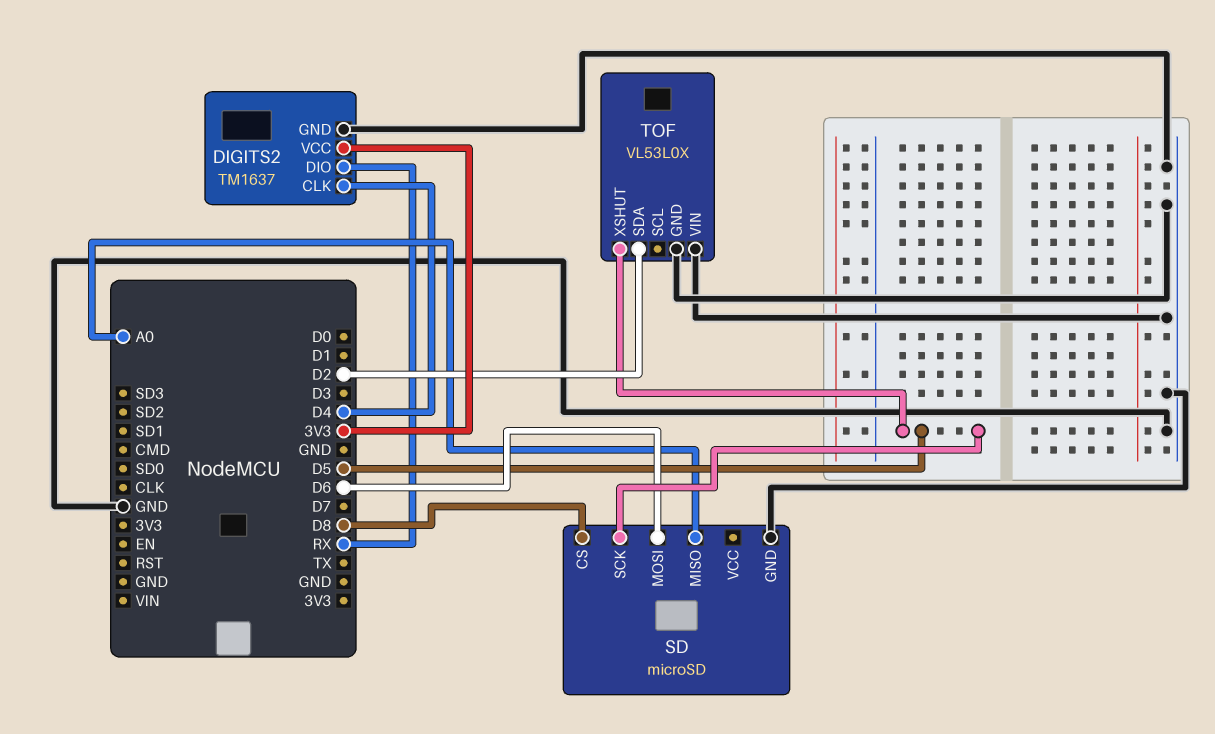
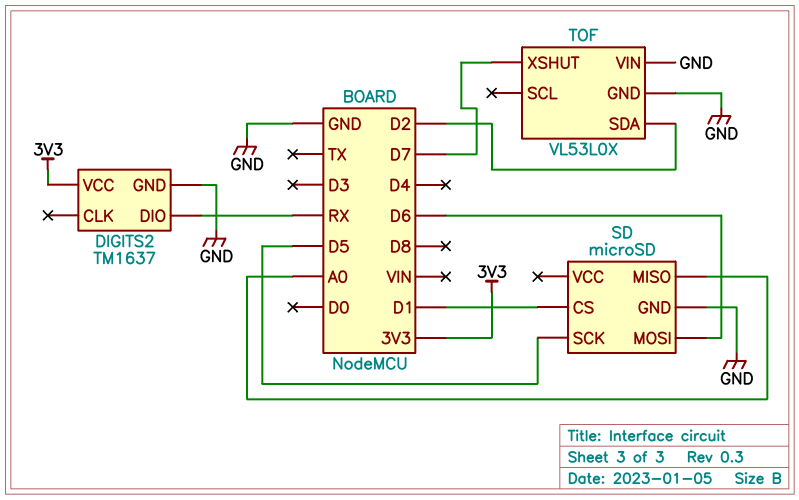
DIGITS2 pin CLK: D4 -> none
SD pin CS: D8 -> D1
TOF pin XSHUT: D5 -> D7

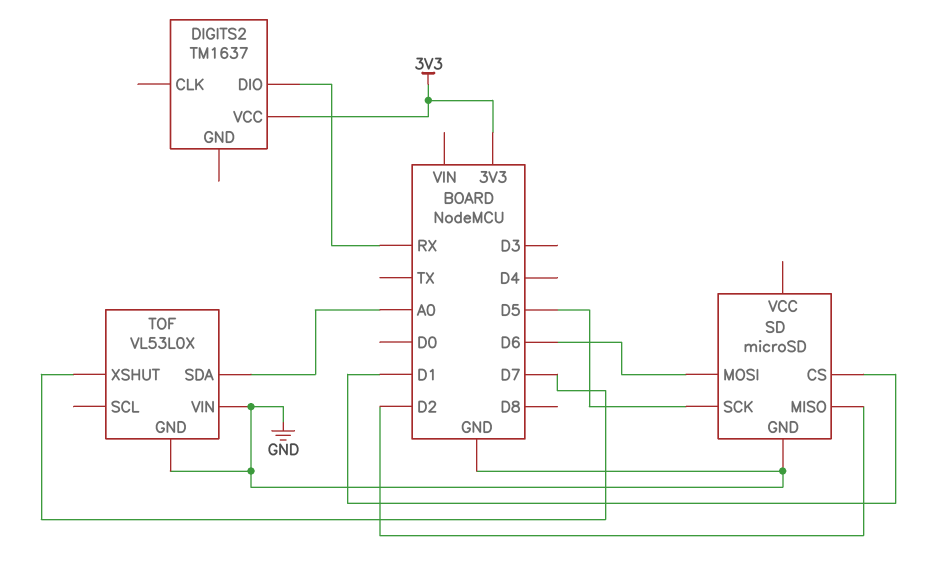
DIGITS2 pin GND: GND -> none
SD pin MISO: A0 -> D2
TOF pin SDA: D2 -> A0

